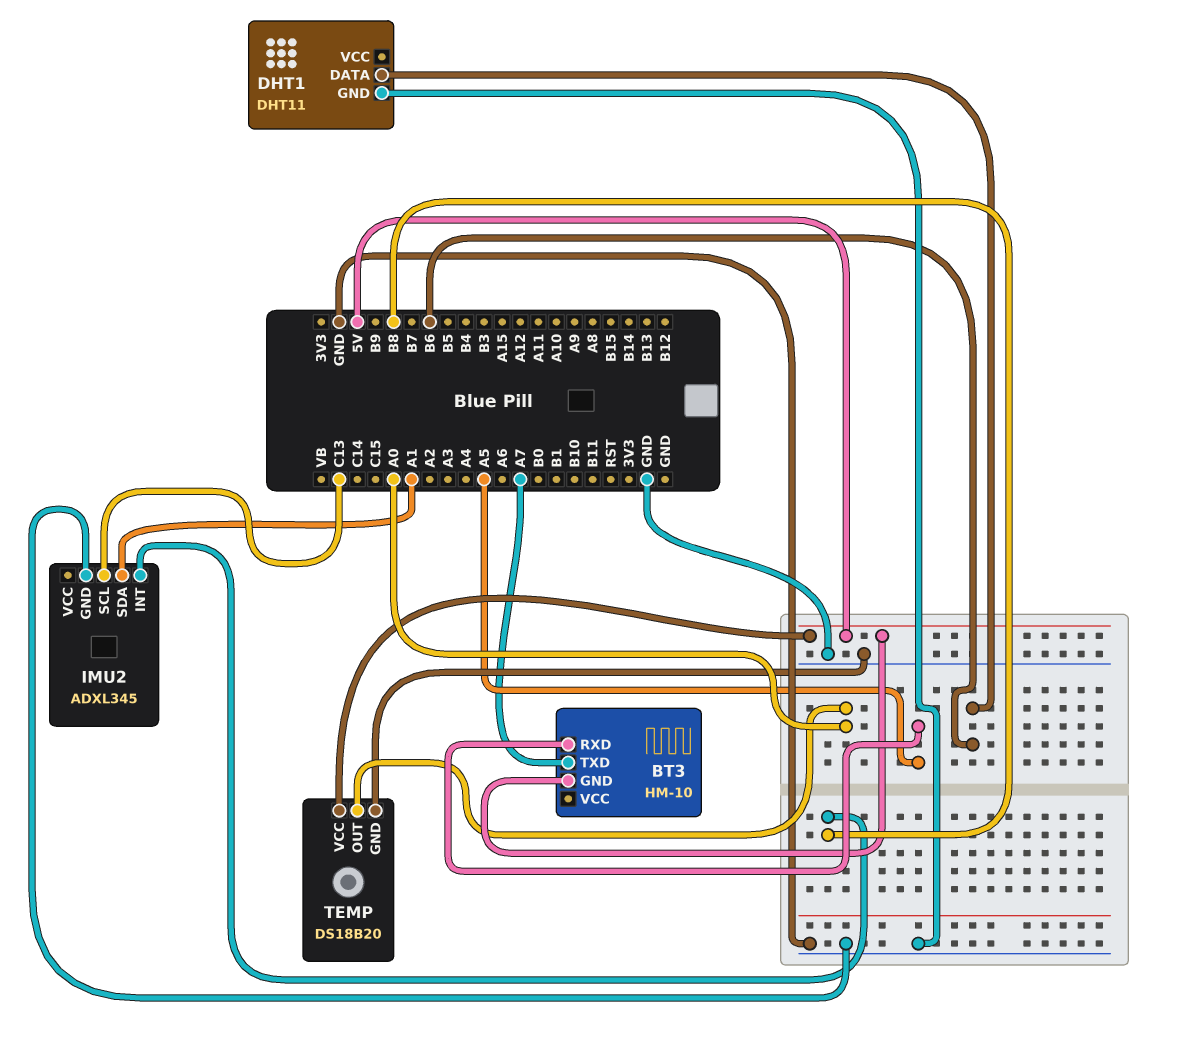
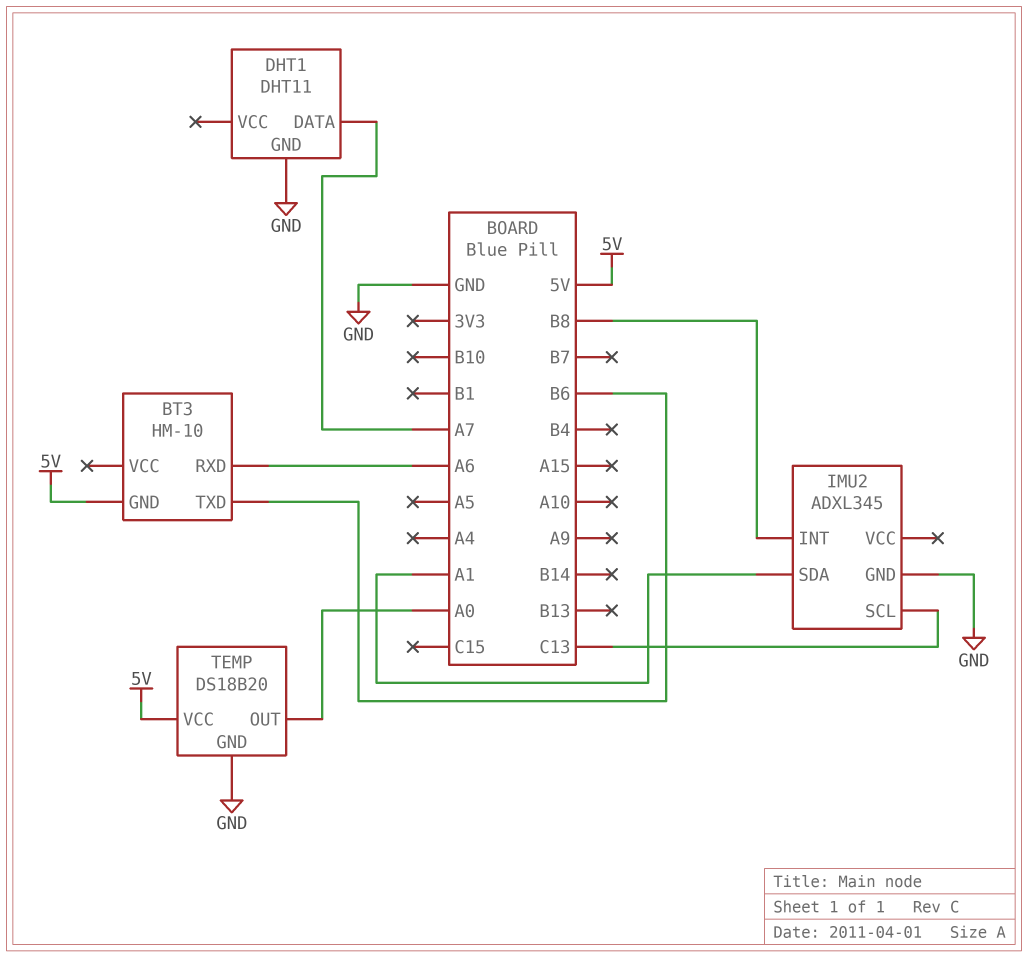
BT3 pin RXD: A5 -> A6
BT3 pin TXD: A7 -> B6
DHT1 pin DATA: B6 -> A7

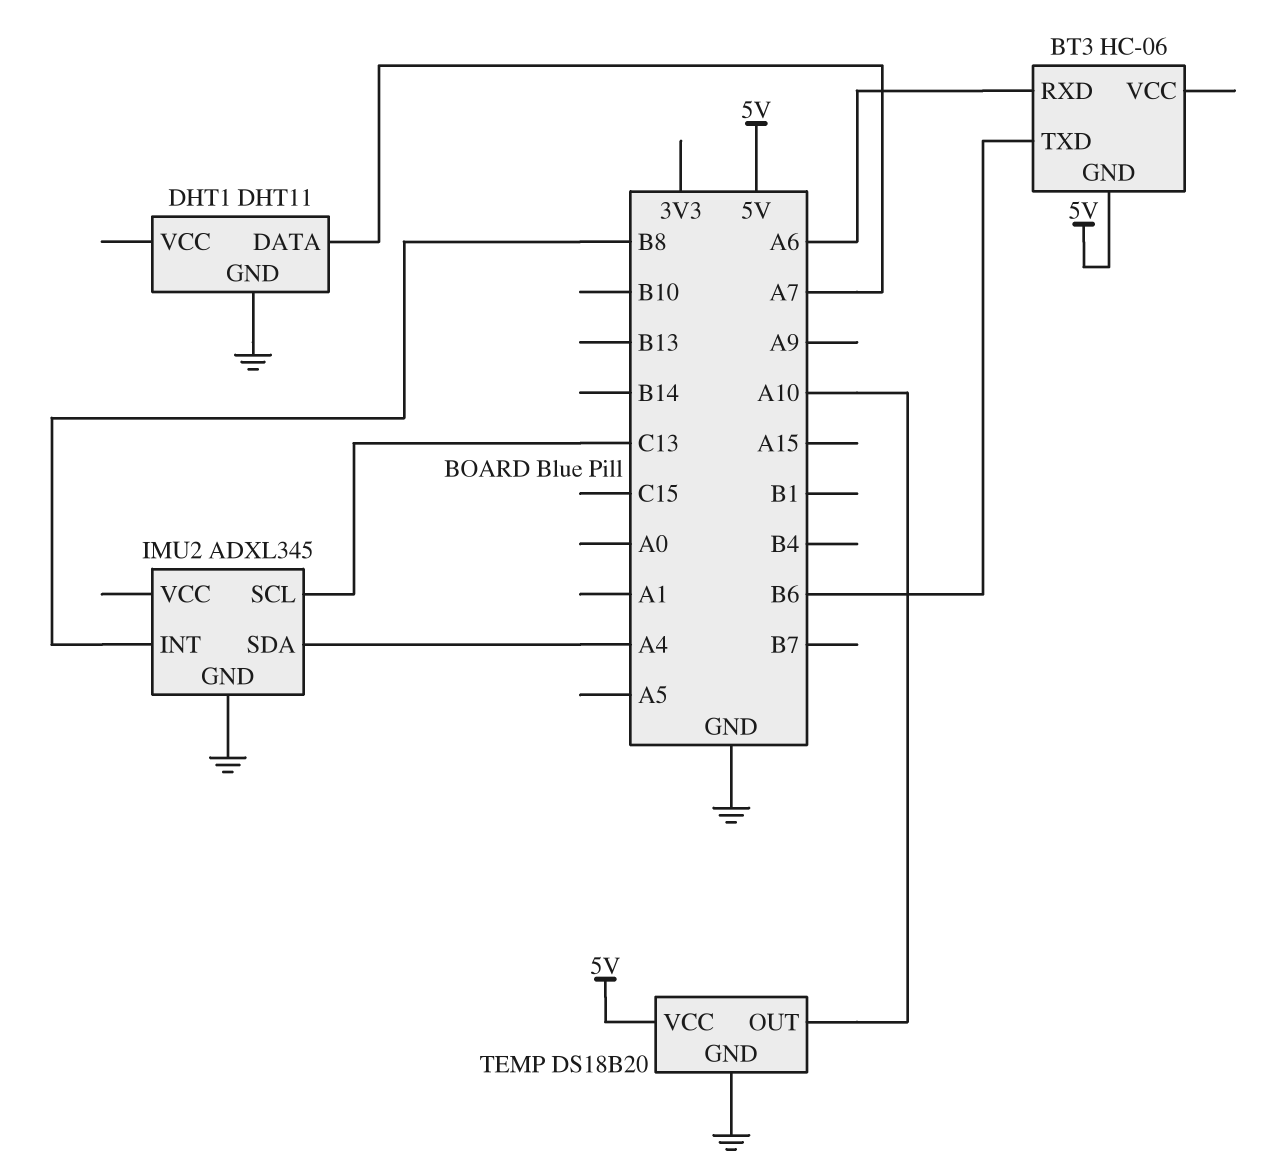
BT3: HM-10 -> HC-06
IMU2 pin SDA: A1 -> A4
TEMP pin OUT: A0 -> A10

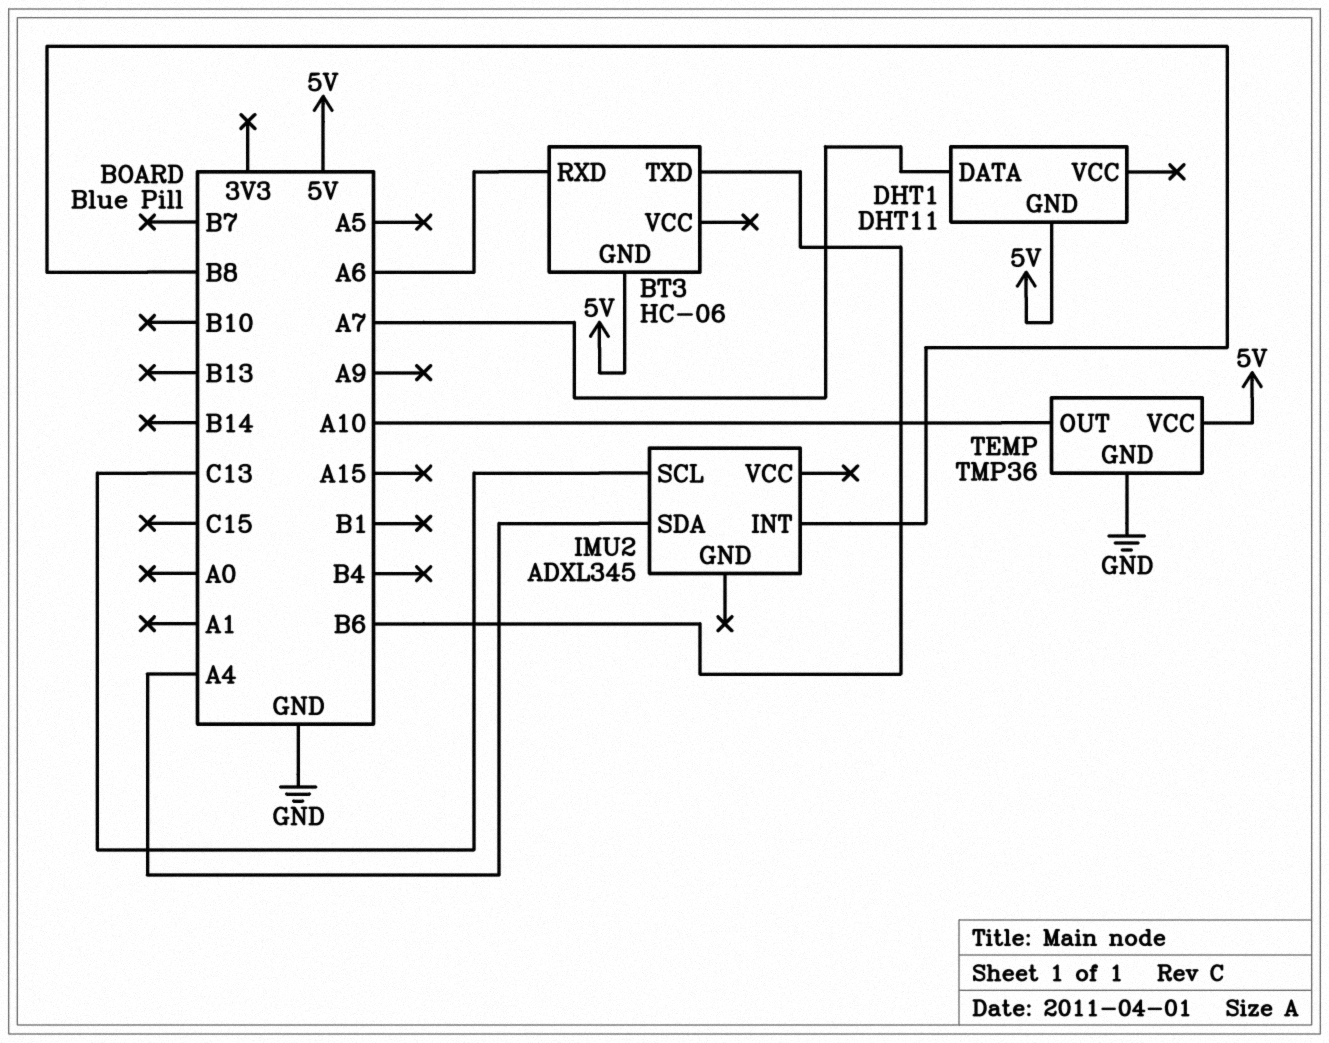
DHT1 pin GND: GND -> 5V
IMU2 pin GND: GND -> none
TEMP: DS18B20 -> TMP36

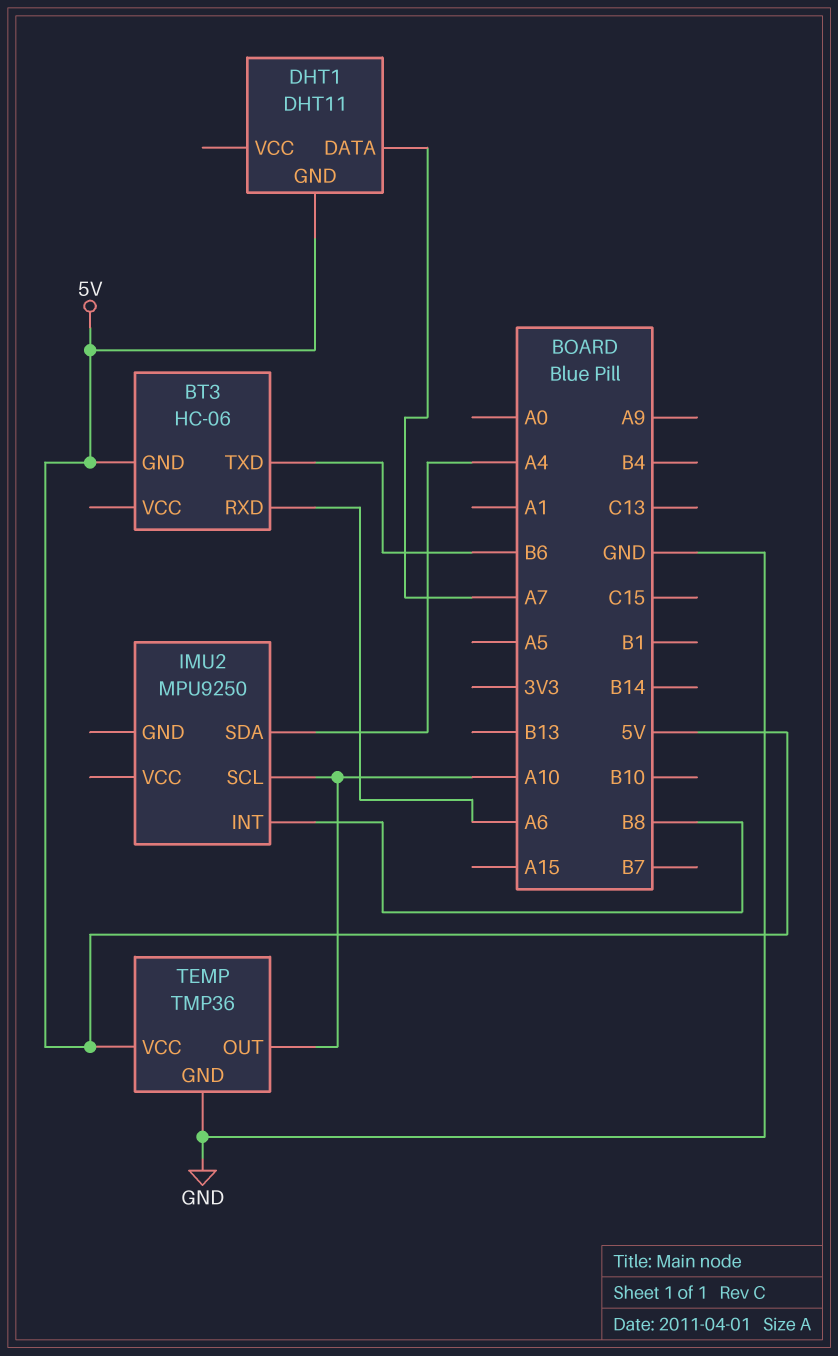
IMU2: ADXL345 -> MPU9250
IMU2 pin SCL: C13 -> A10

